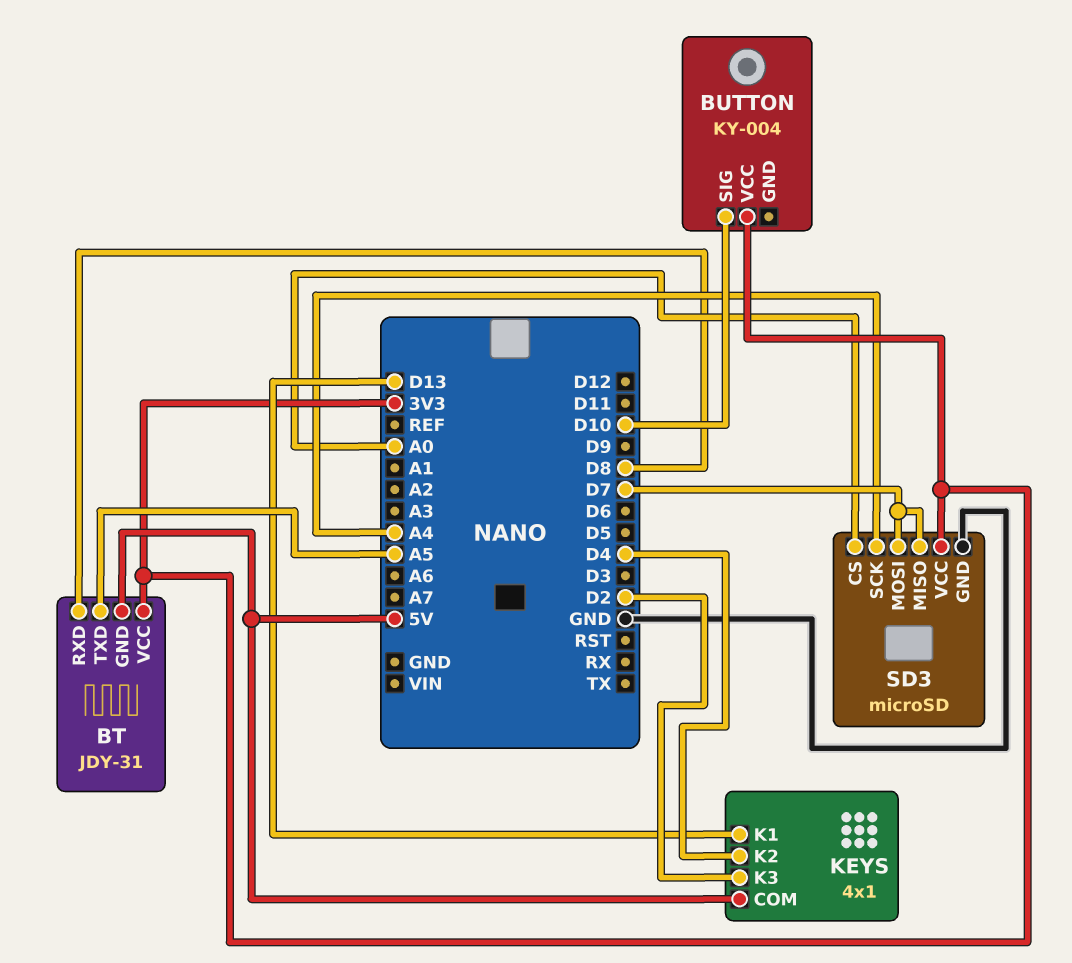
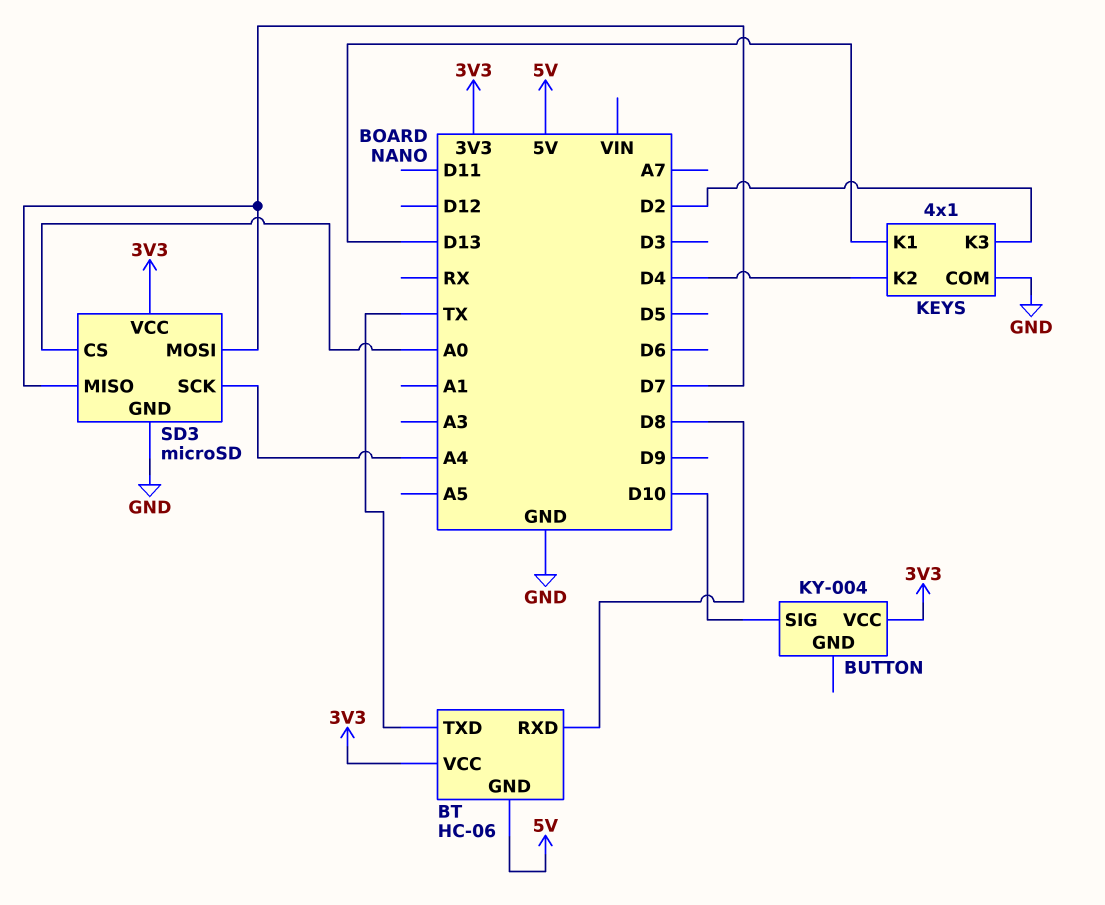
BT: JDY-31 -> HC-06
BT pin TXD: A5 -> TX
KEYS pin COM: 5V -> GND

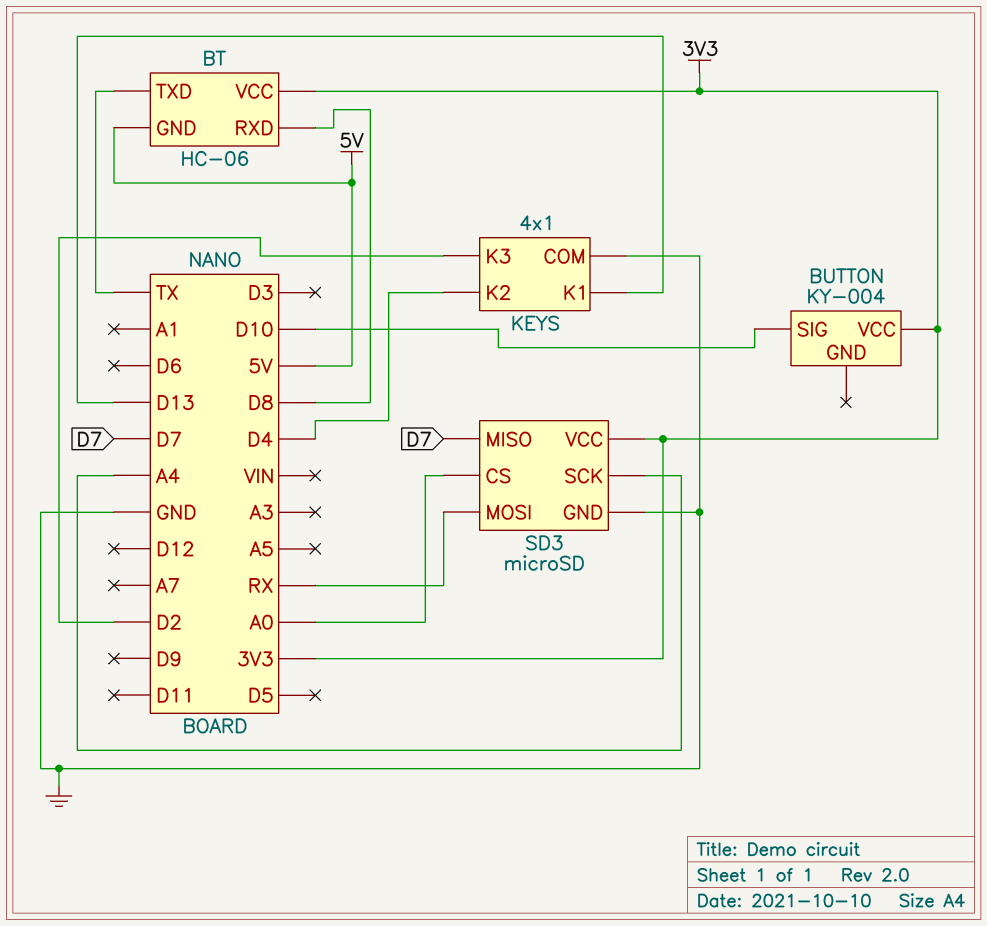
SD3 pin MOSI: D7 -> RX

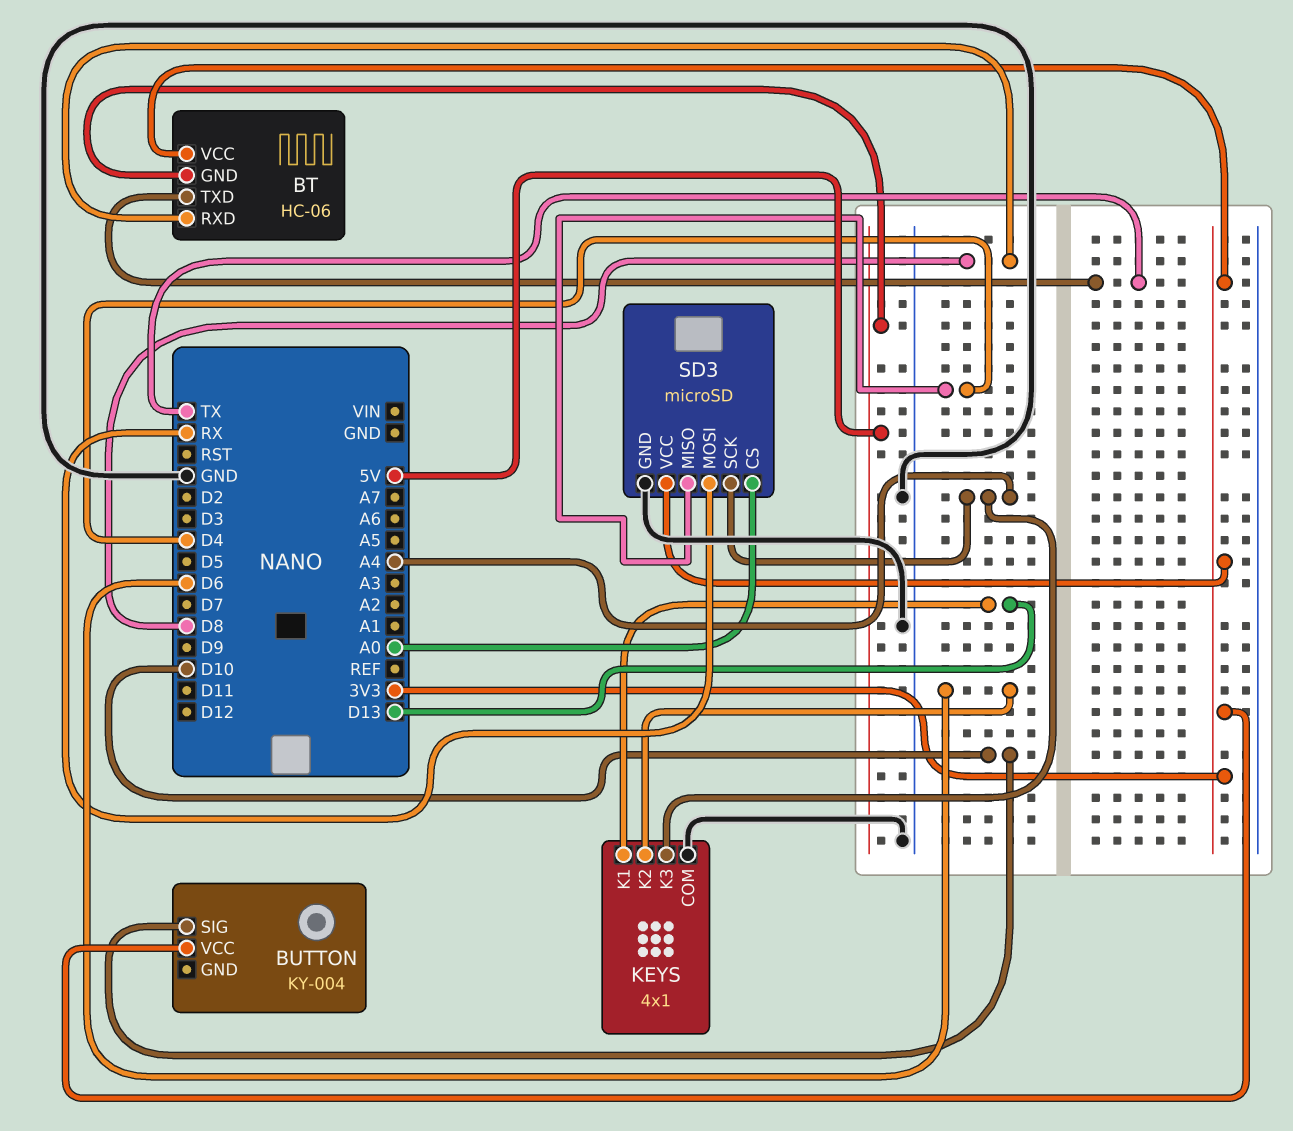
KEYS pin K2: D4 -> D6
KEYS pin K3: D2 -> A4
SD3 pin MISO: D7 -> D4

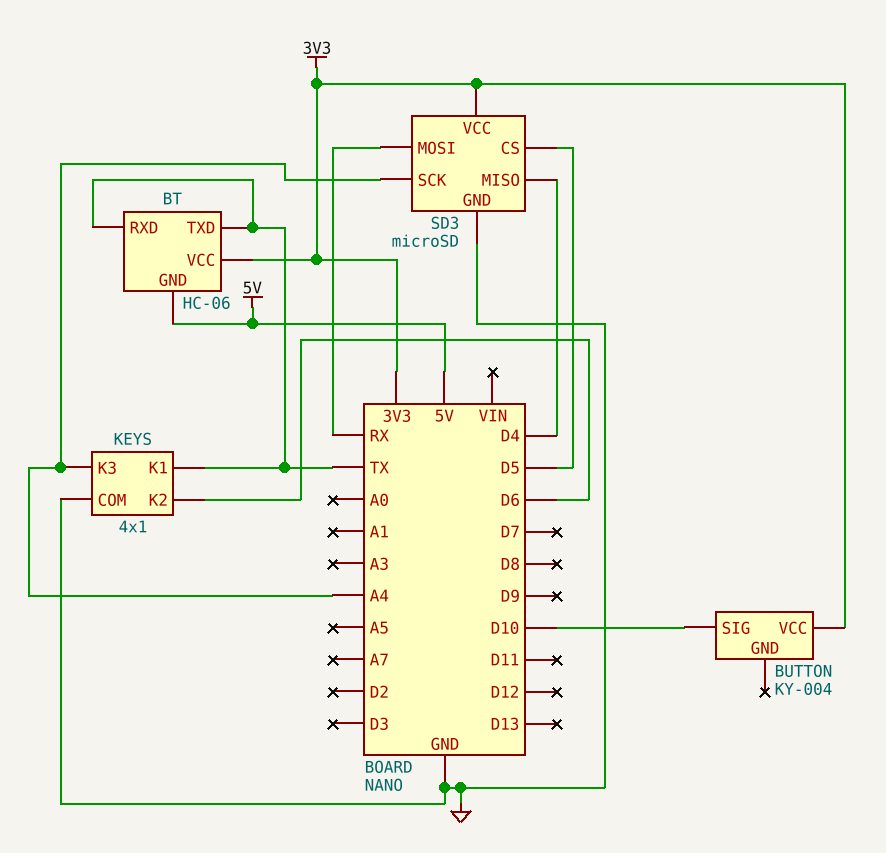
BT pin RXD: D8 -> TX
KEYS pin K1: D13 -> TX
SD3 pin CS: A0 -> D5

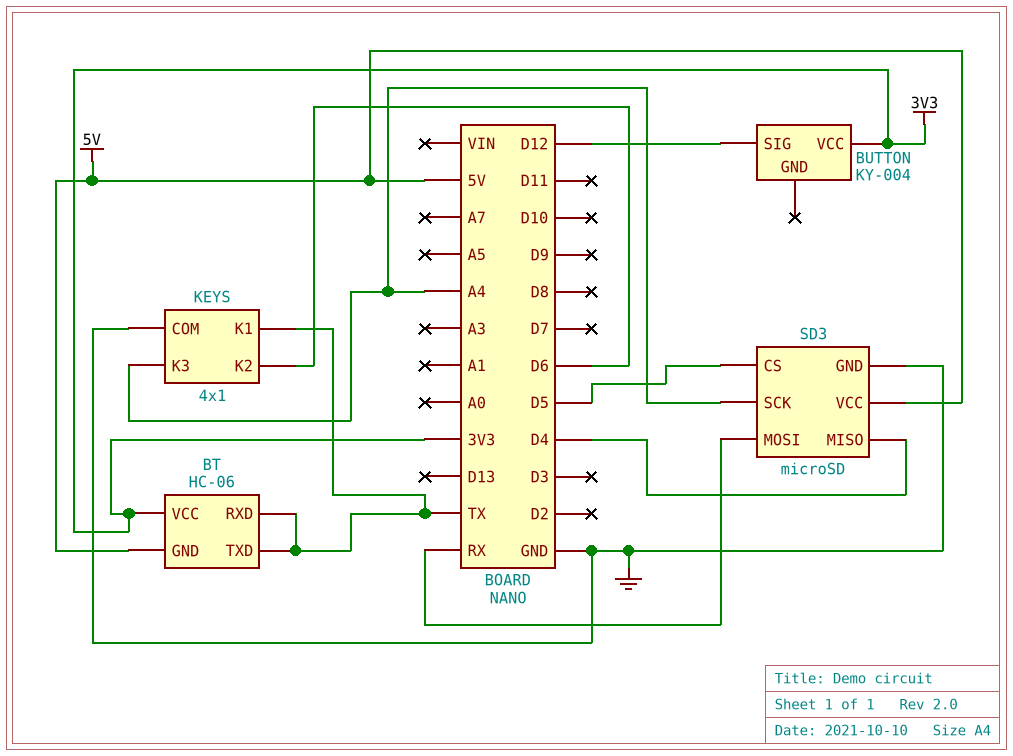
BUTTON pin SIG: D10 -> D12
SD3 pin VCC: 3V3 -> 5V

